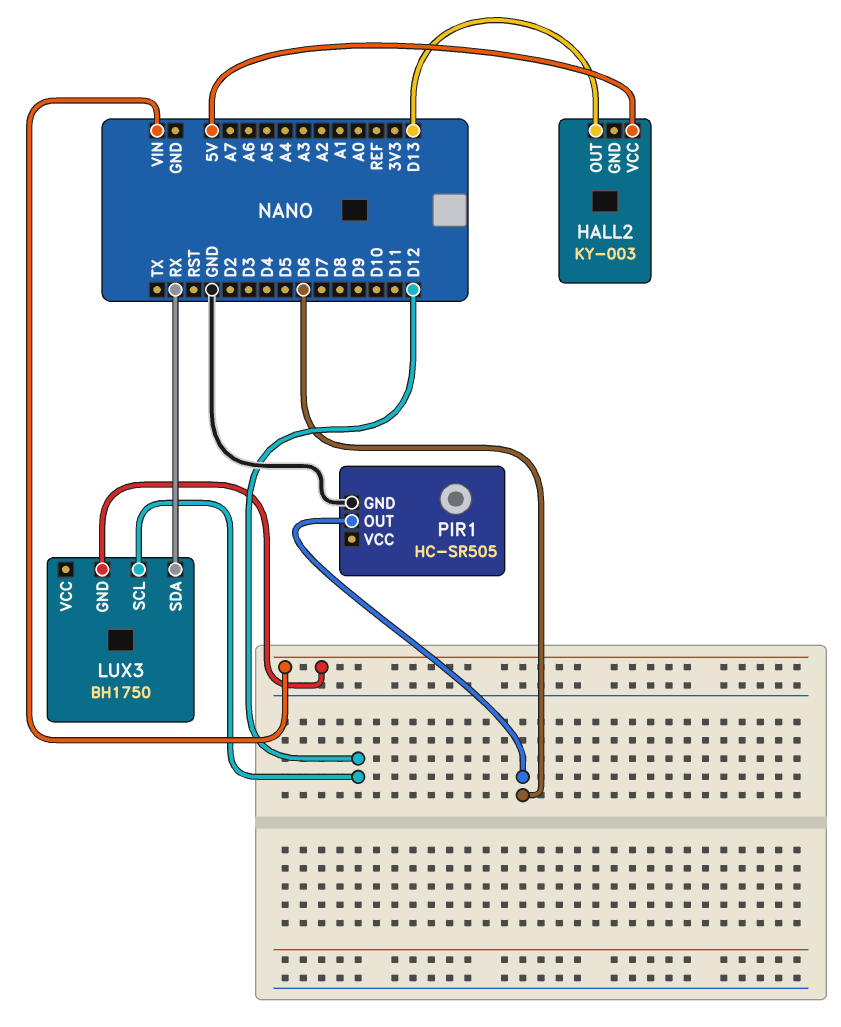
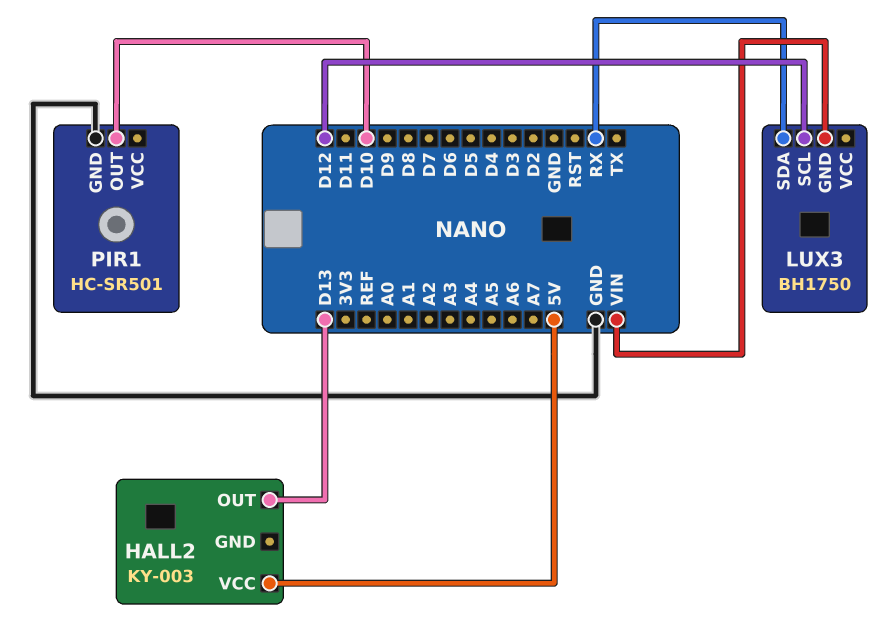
PIR1: HC-SR505 -> HC-SR501
PIR1 pin OUT: D6 -> D10

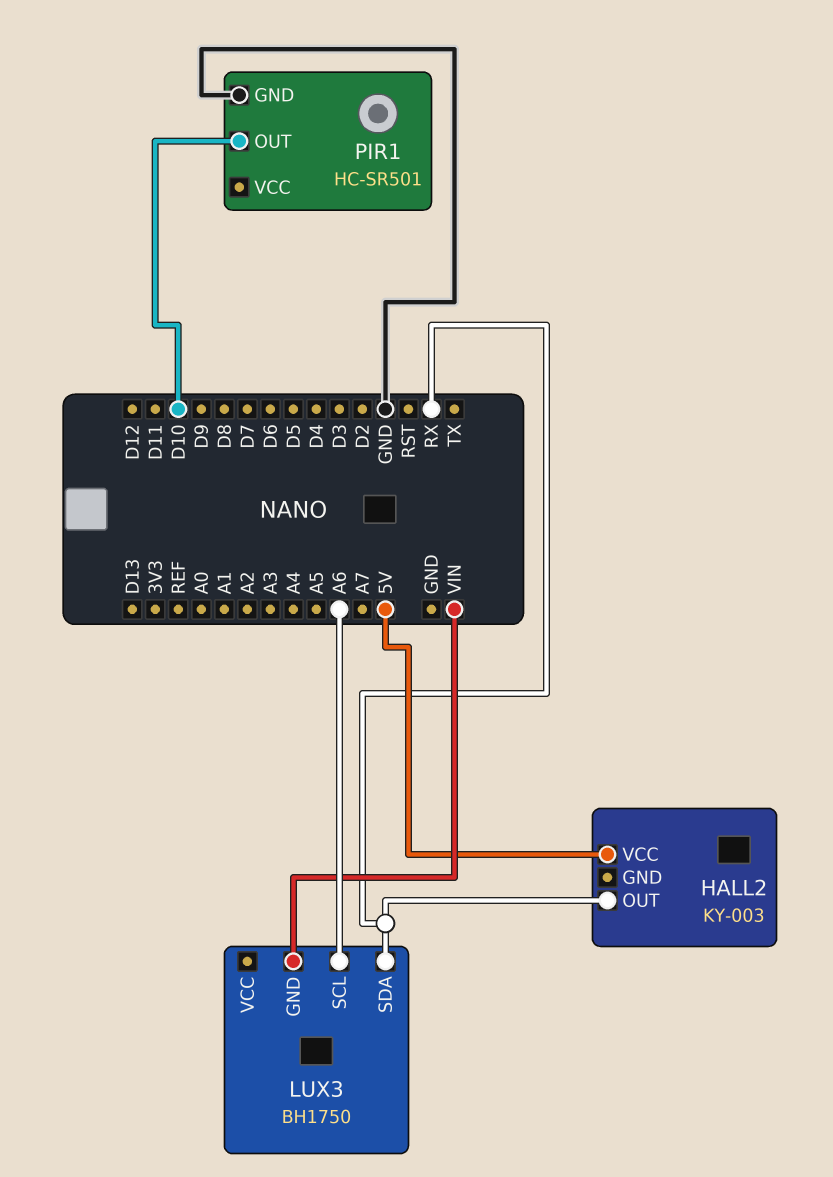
HALL2 pin OUT: D13 -> RX
LUX3 pin SCL: D12 -> A6

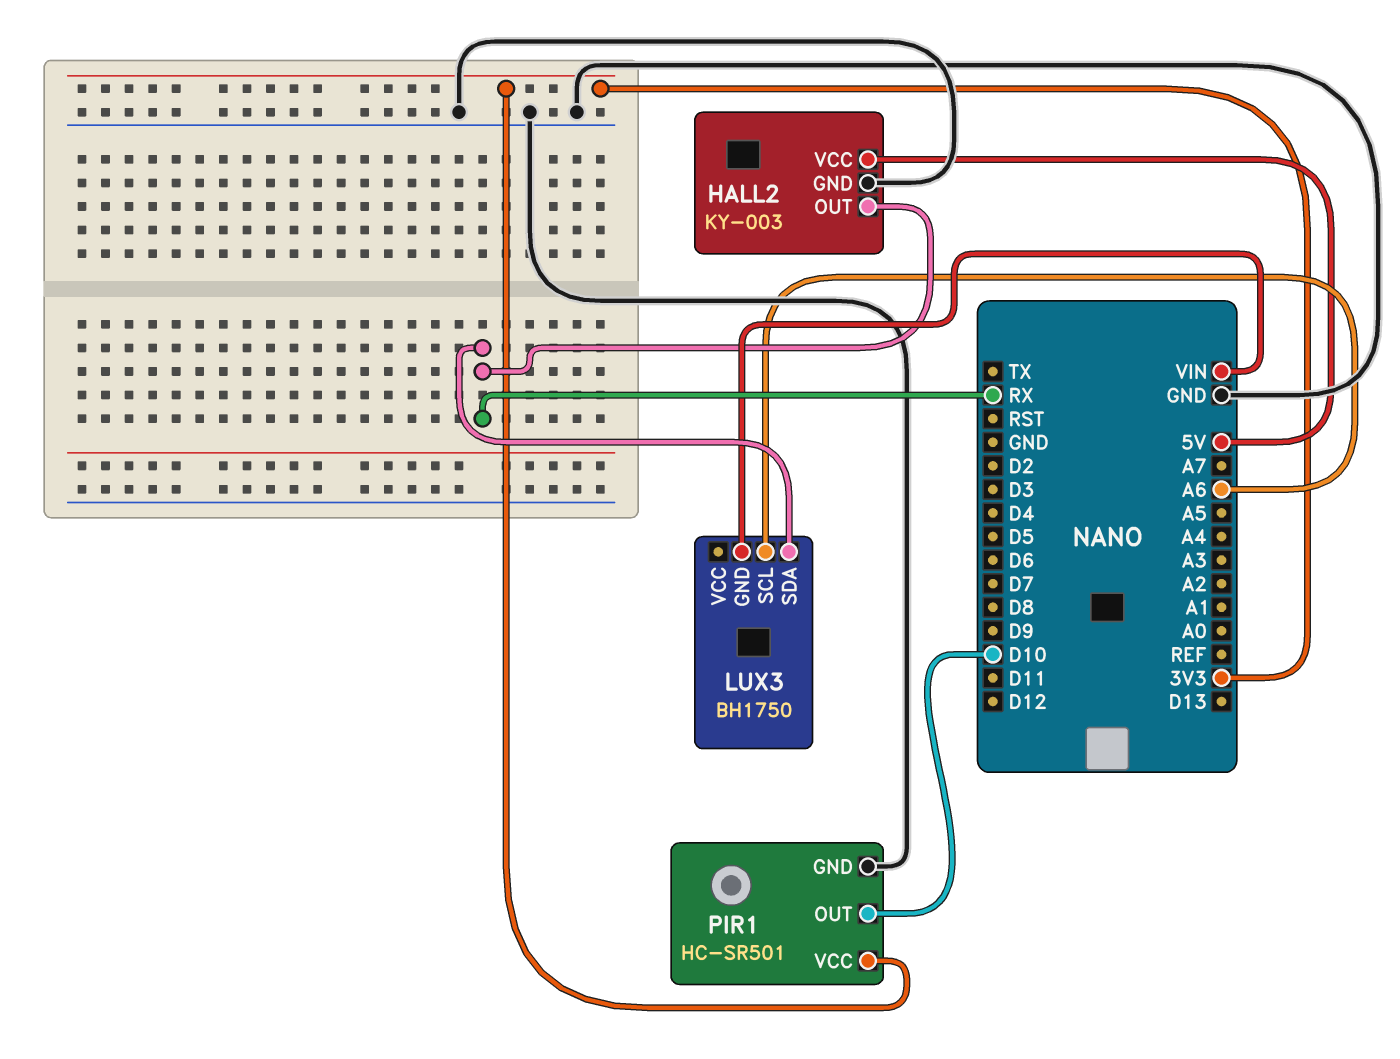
HALL2 pin GND: none -> GND
PIR1 pin VCC: none -> 3V3

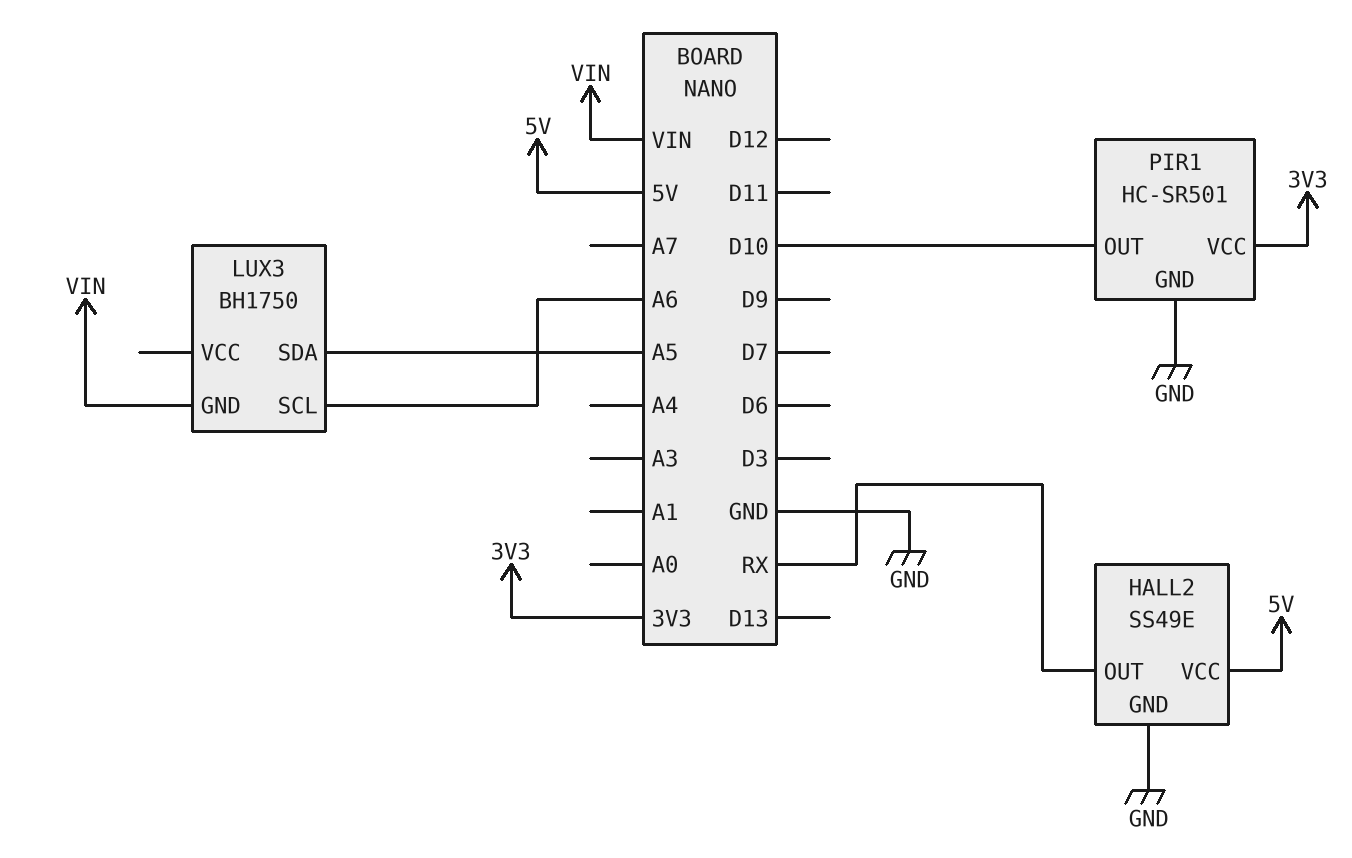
HALL2: KY-003 -> SS49E
LUX3 pin SDA: RX -> A5

